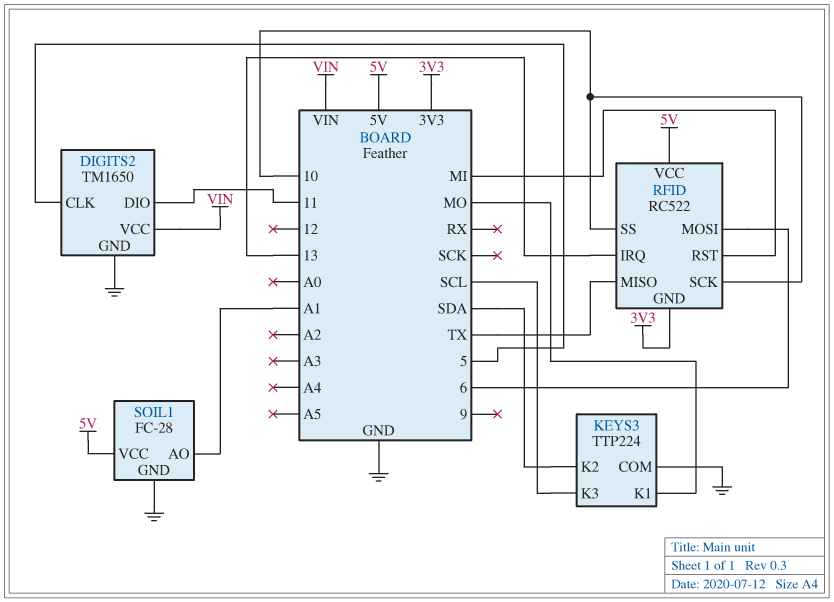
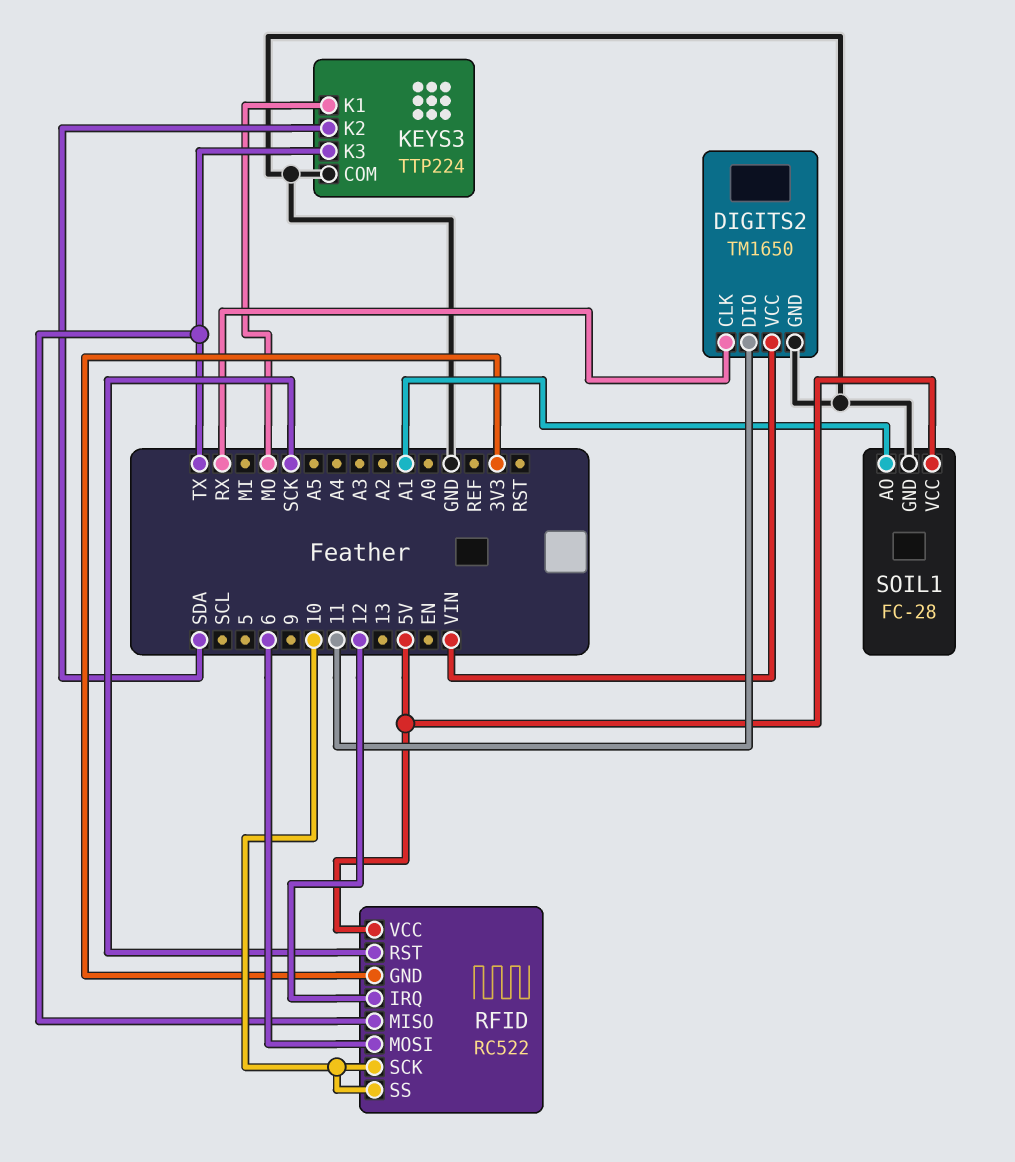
DIGITS2 pin CLK: 5 -> RX
KEYS3 pin K3: SCL -> TX
RFID pin IRQ: 13 -> 12
RFID pin RST: MI -> SCK

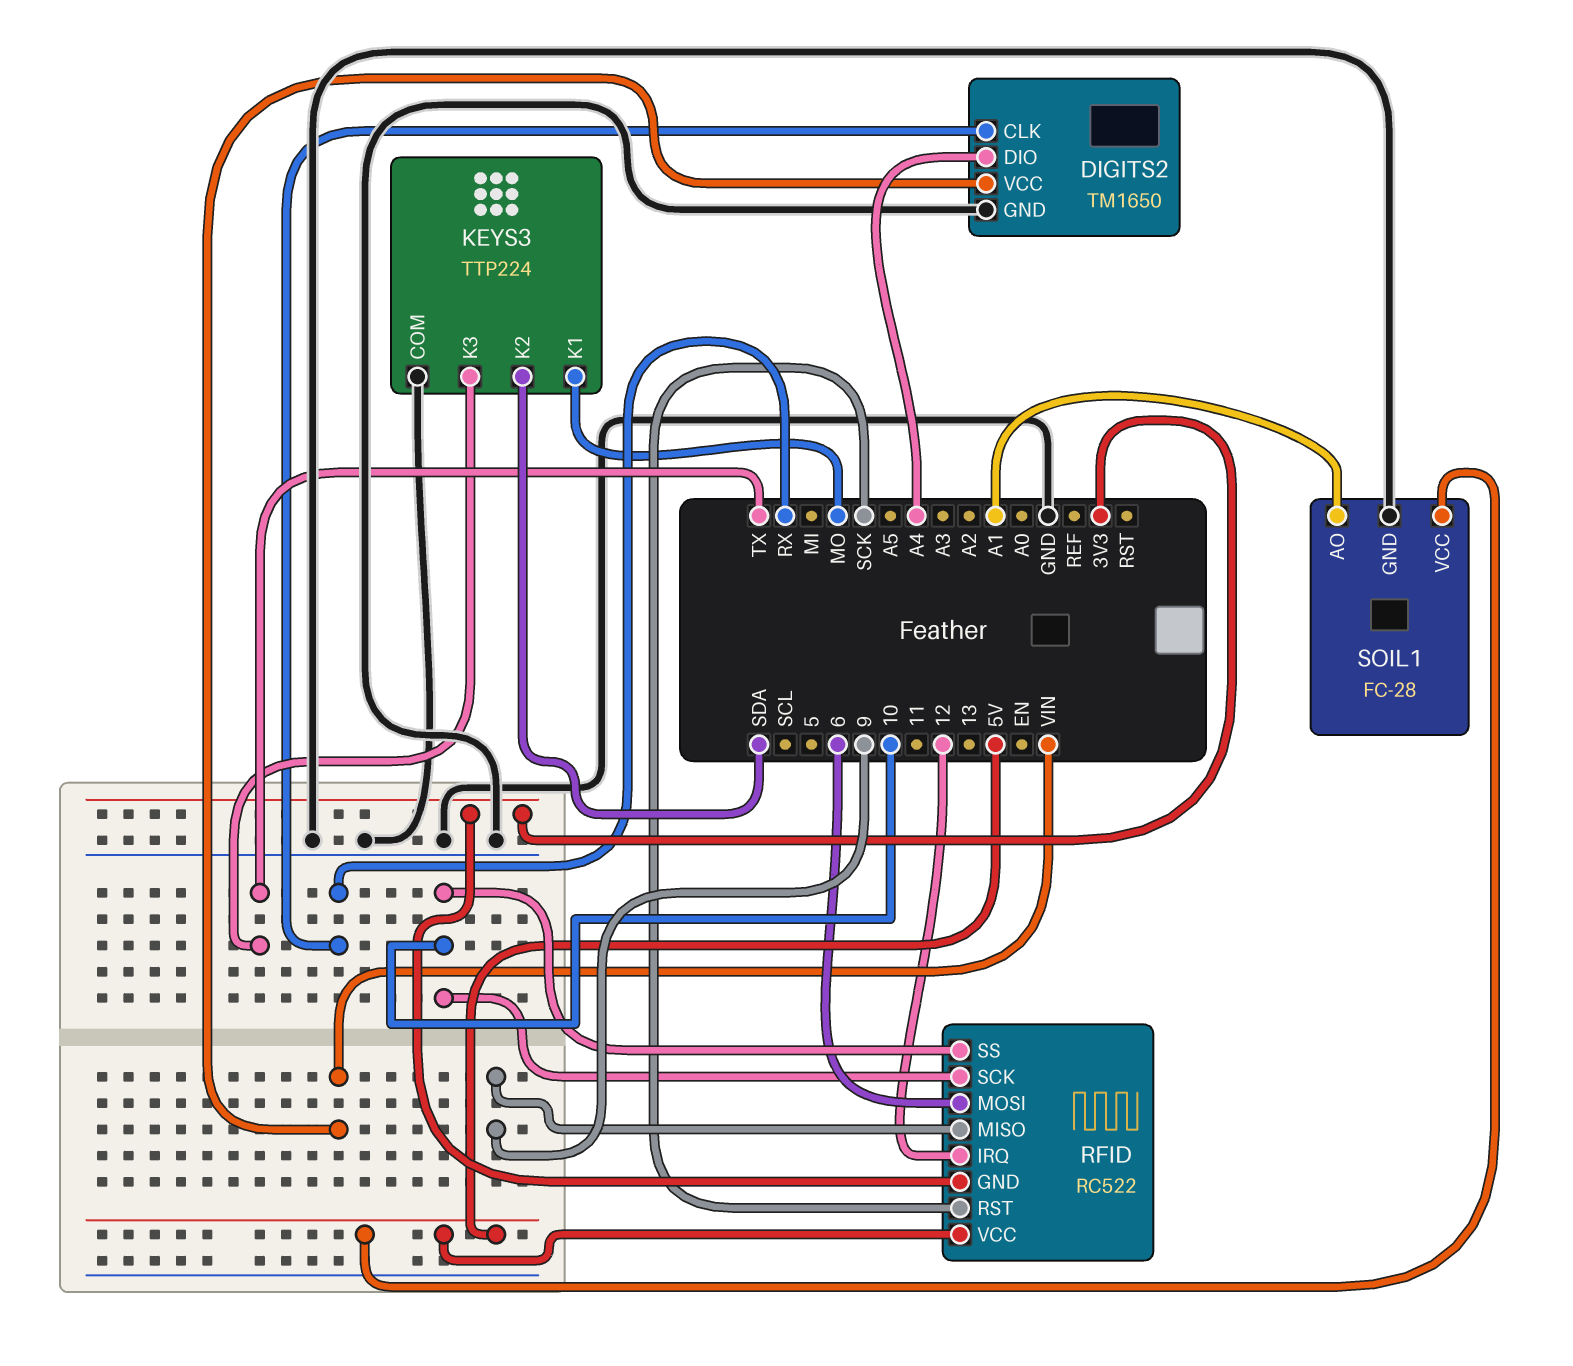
DIGITS2 pin DIO: 11 -> A4
RFID pin MISO: TX -> 9

